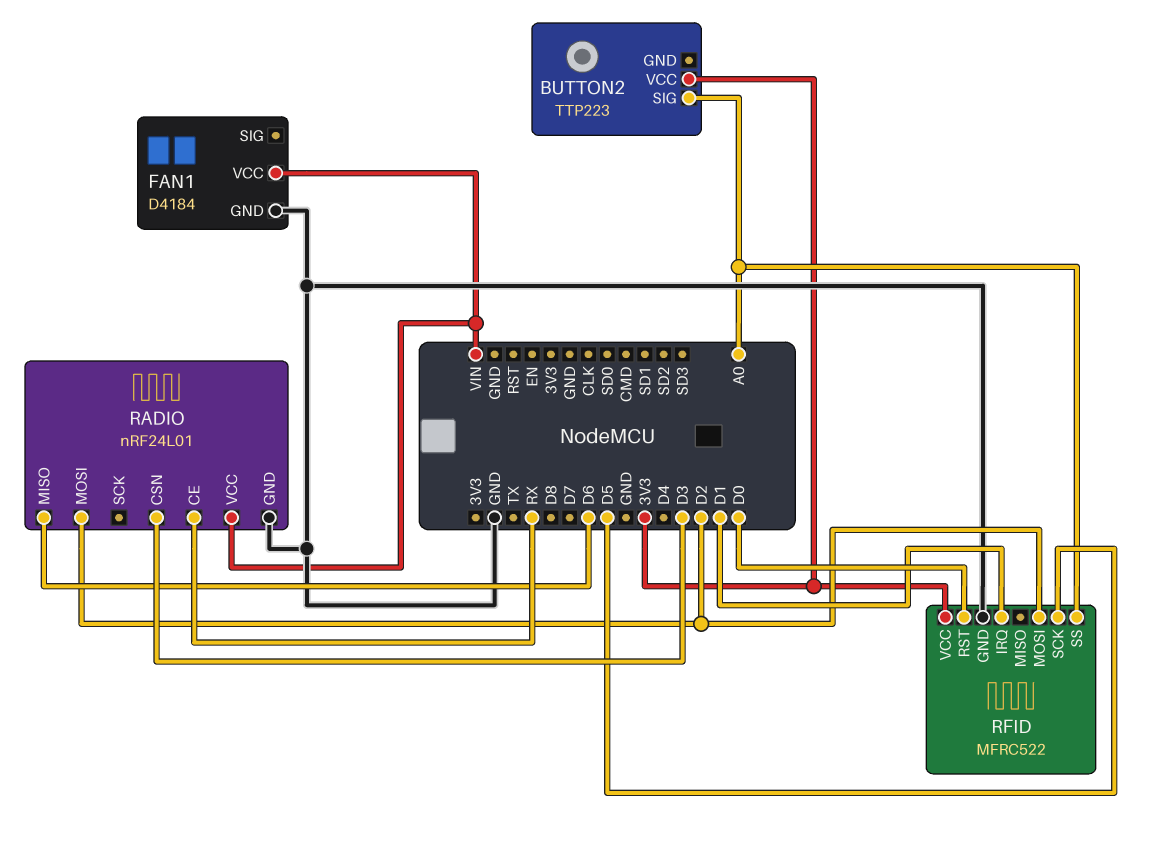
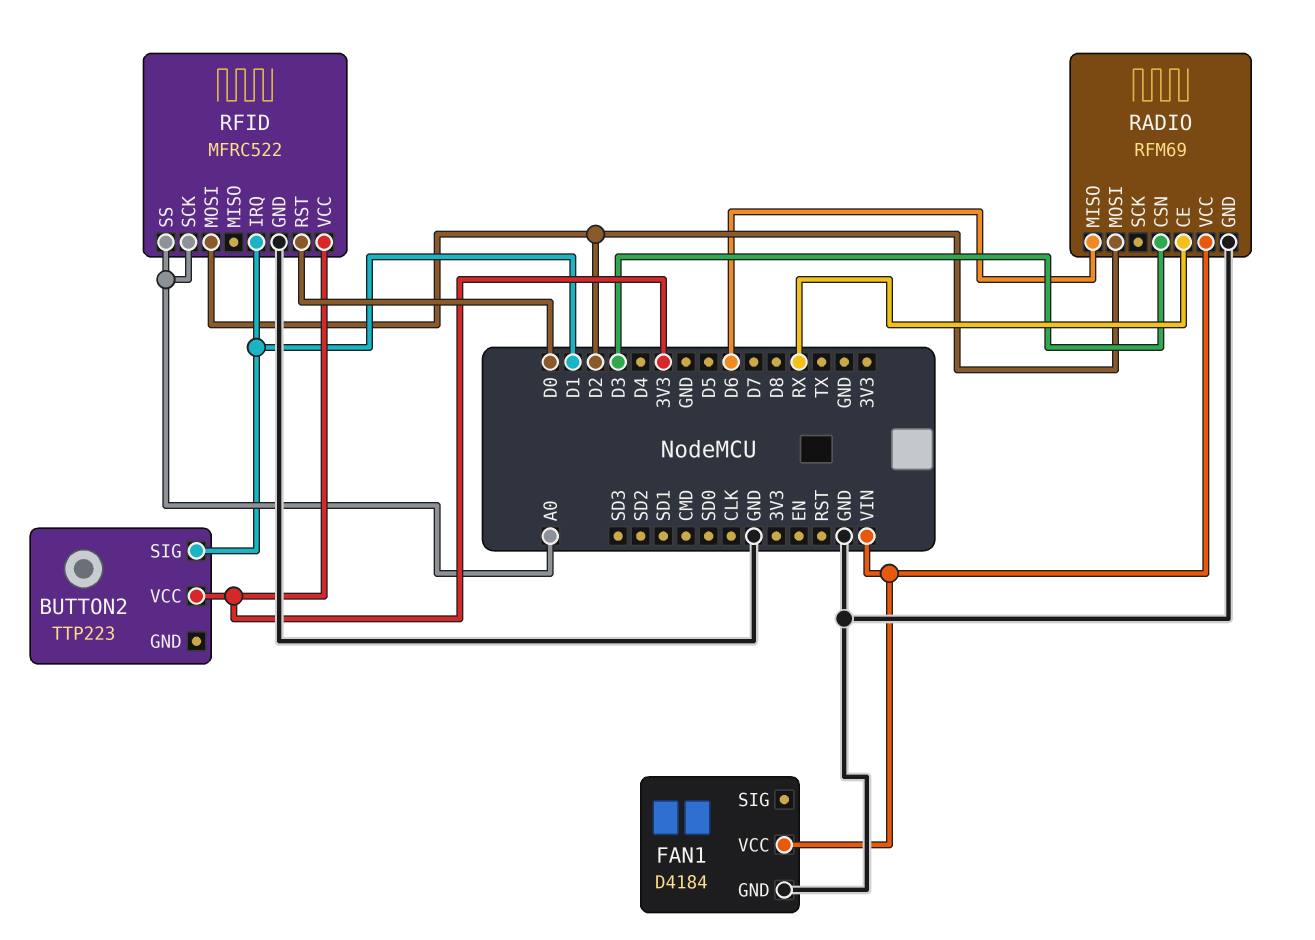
BUTTON2 pin SIG: A0 -> D1
RADIO: nRF24L01 -> RFM69
RFID pin SCK: D5 -> A0

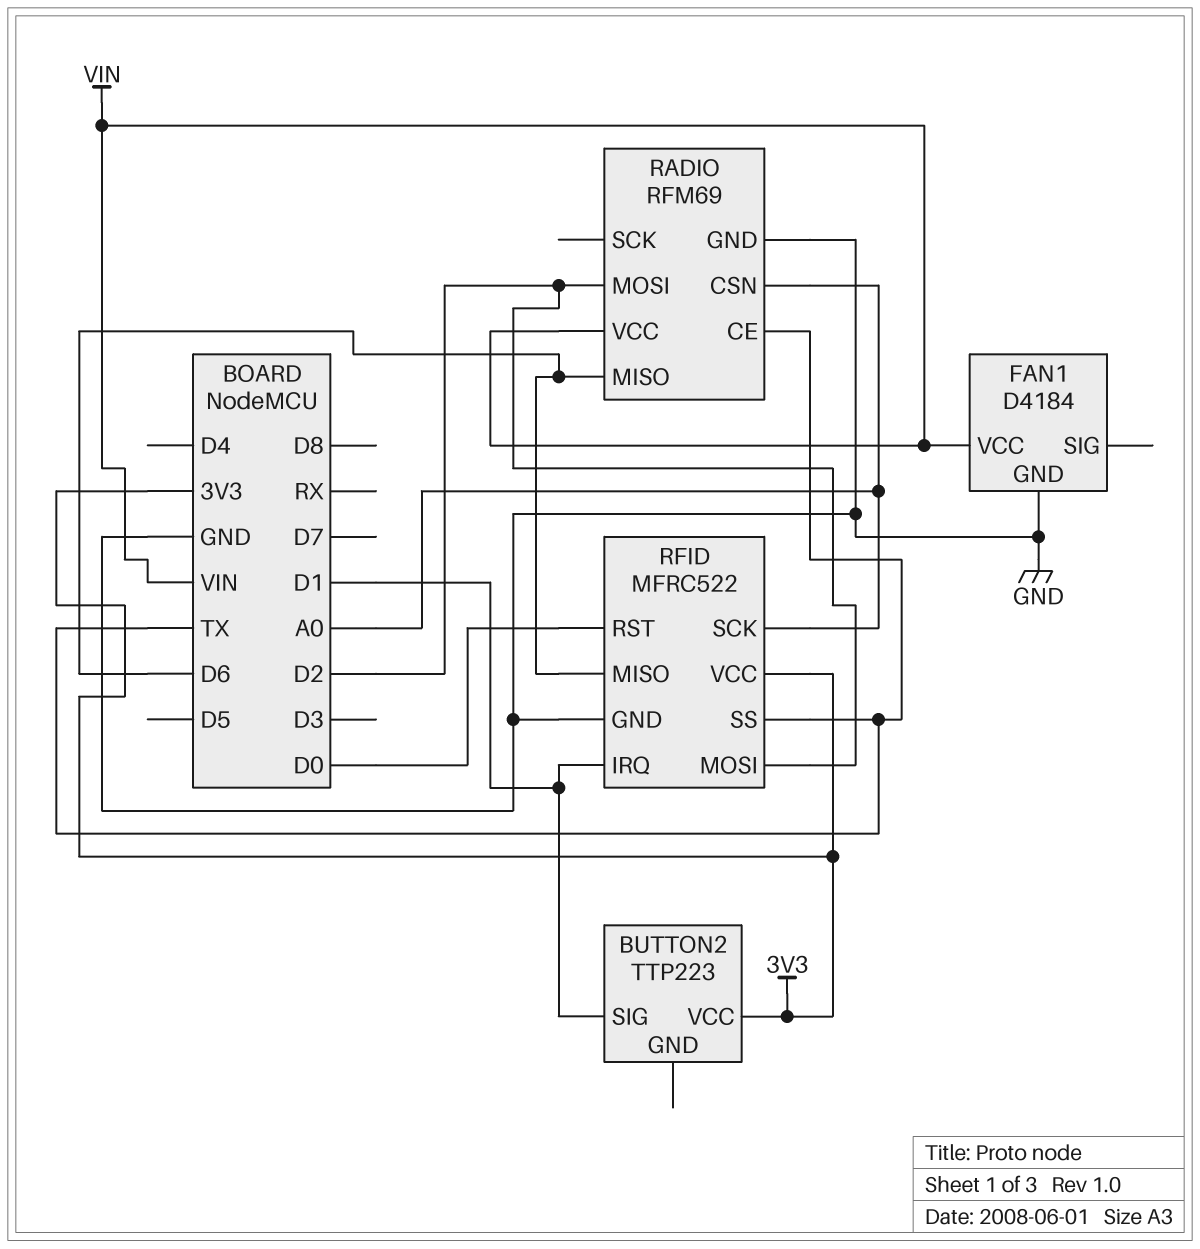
RADIO pin CE: RX -> TX
RADIO pin CSN: D3 -> A0
RFID pin MISO: none -> D6
RFID pin SS: A0 -> TX

